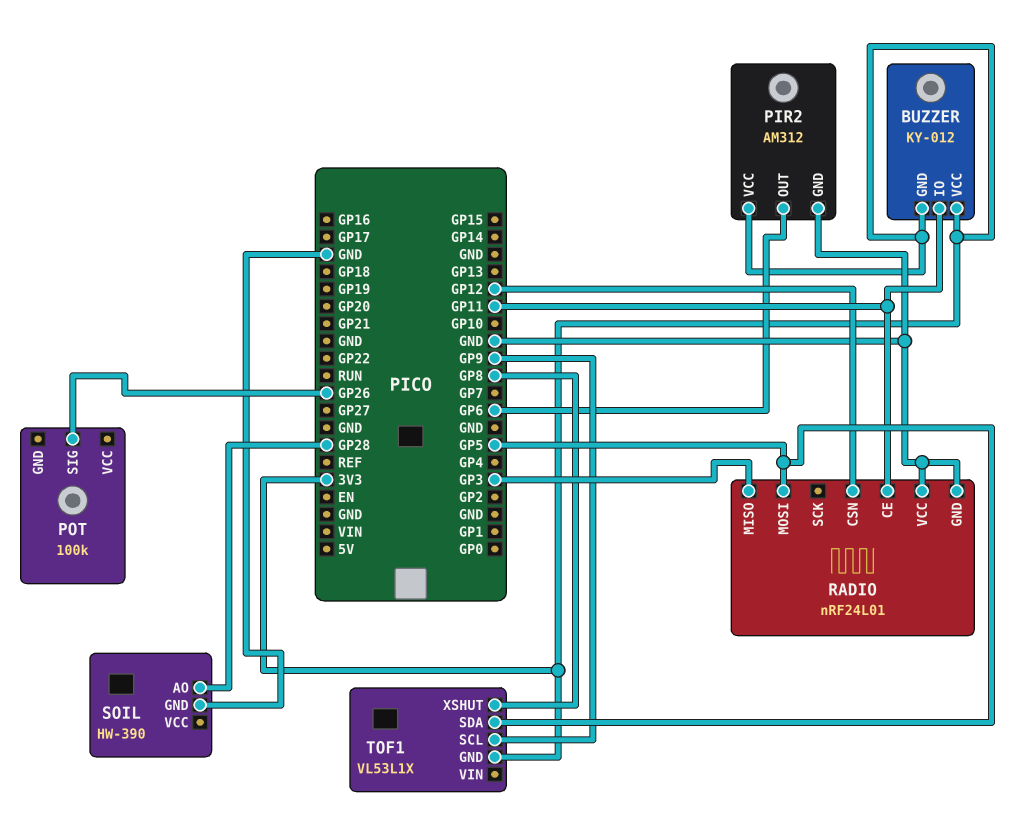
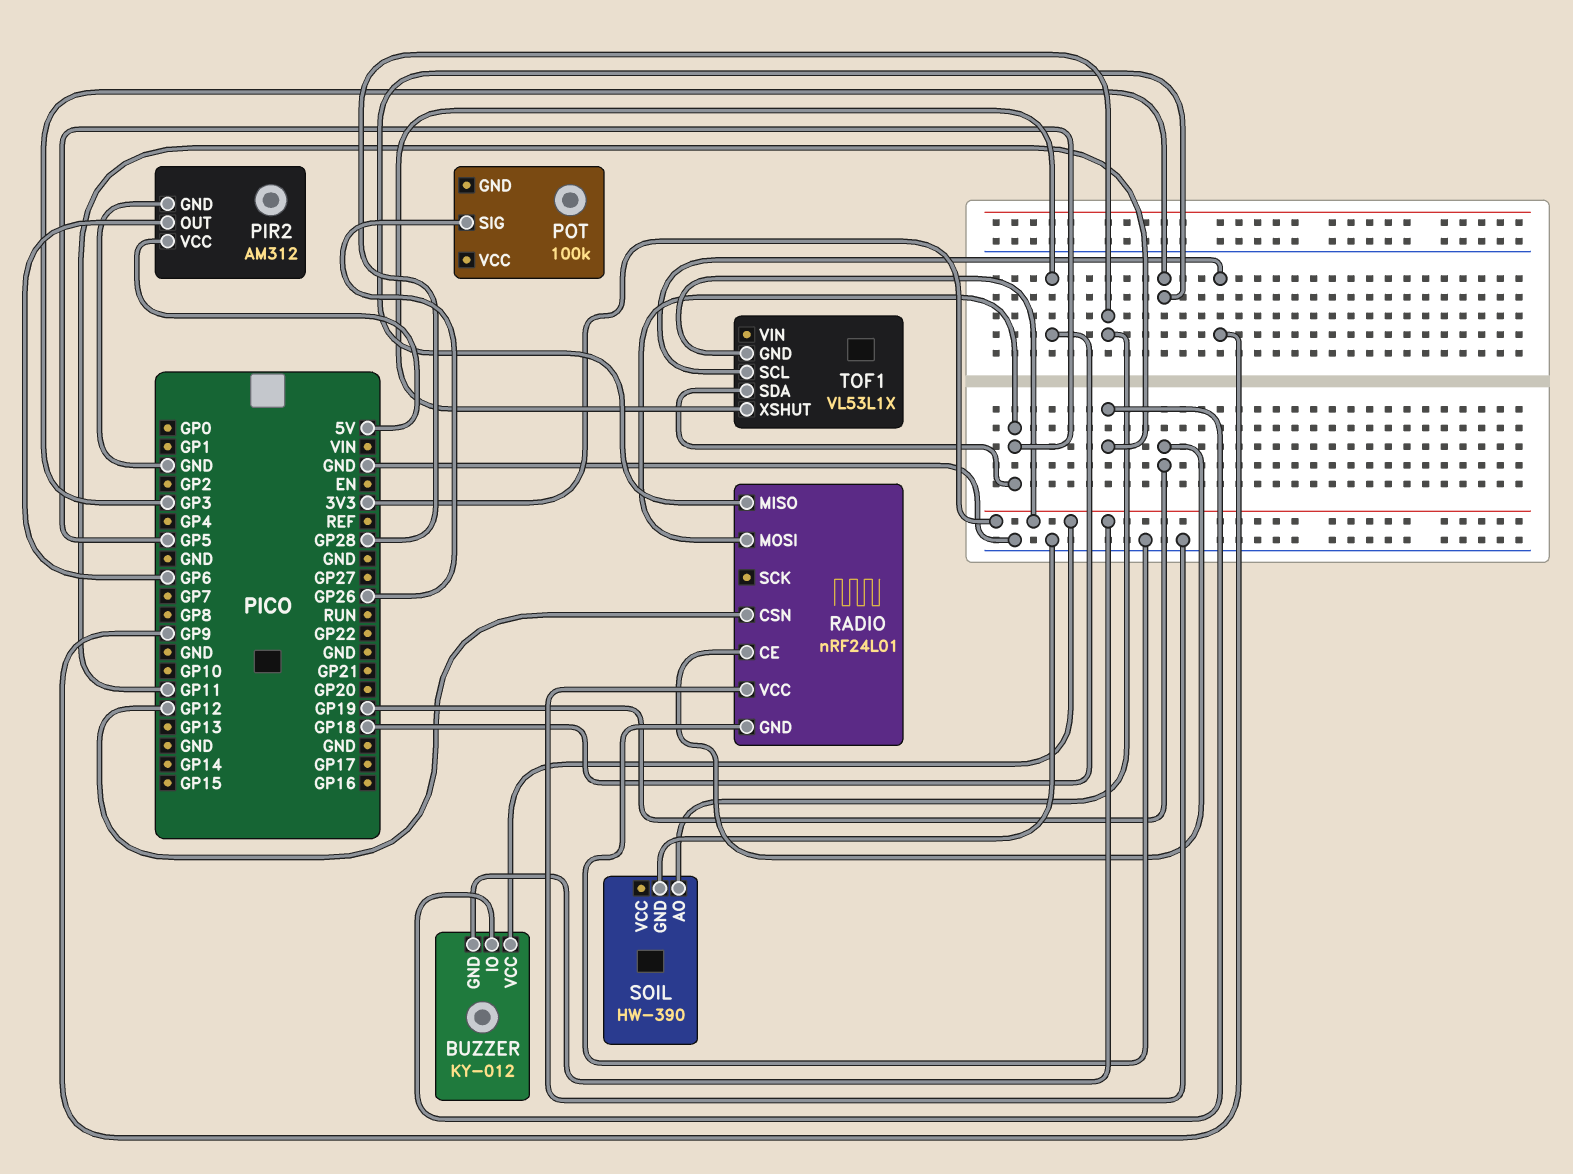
PIR2 pin VCC: 3V3 -> 5V
RADIO pin CE: GP11 -> GP19
TOF1 pin XSHUT: GP8 -> GP18

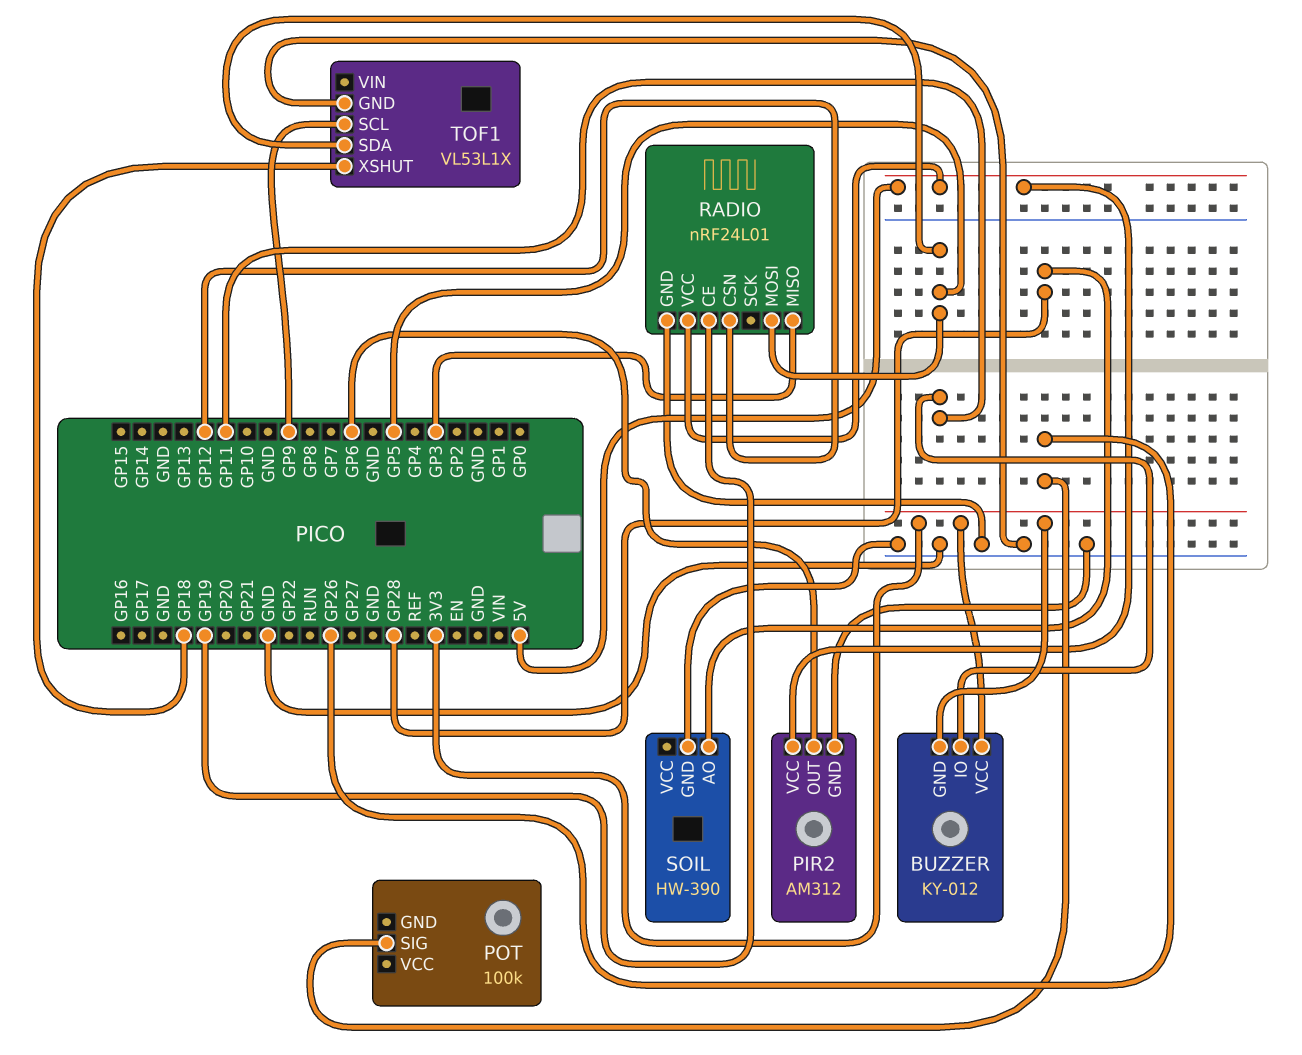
RADIO pin VCC: GND -> 5V
TOF1 pin GND: 3V3 -> GND

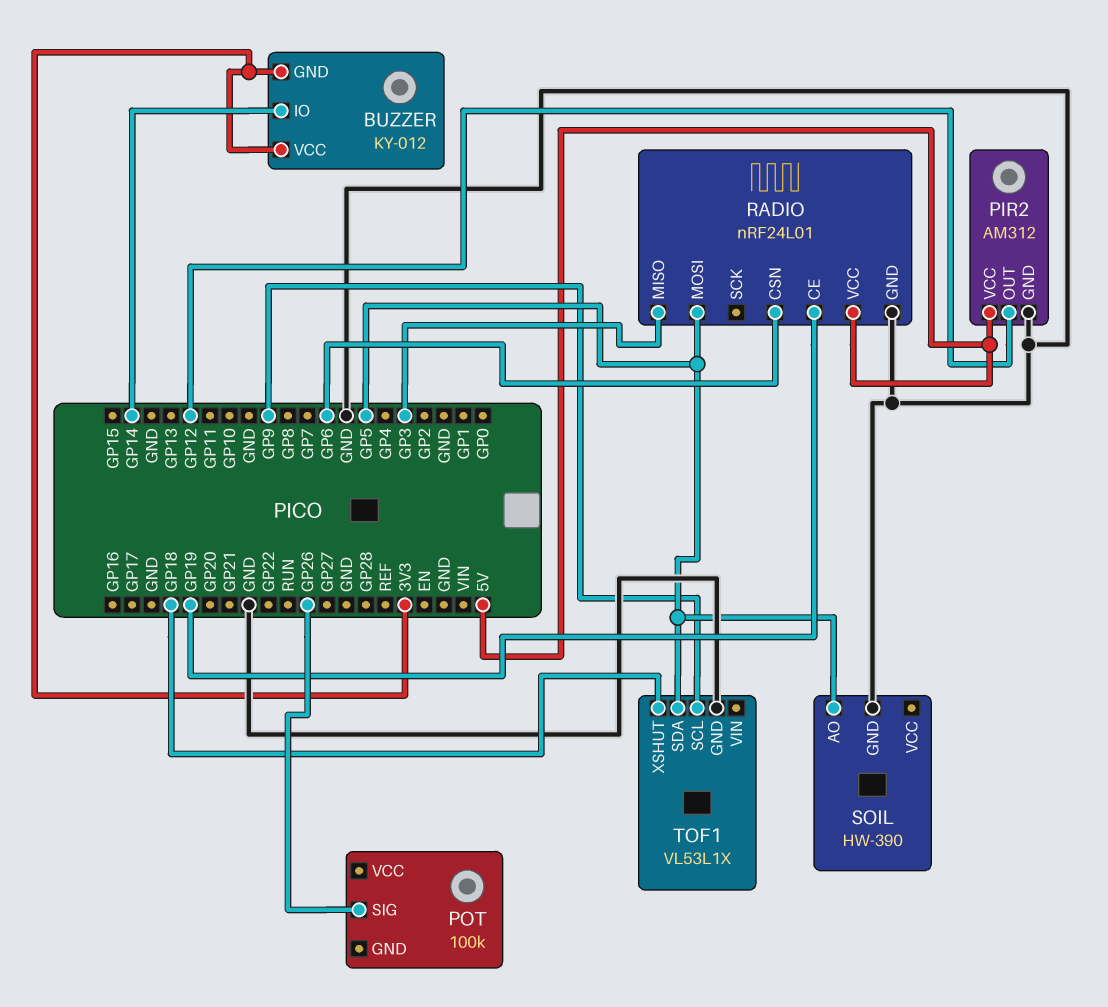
BUZZER pin IO: GP11 -> GP14
PIR2 pin OUT: GP6 -> GP12
RADIO pin CSN: GP12 -> GP6
SOIL pin AO: GP28 -> GP5

